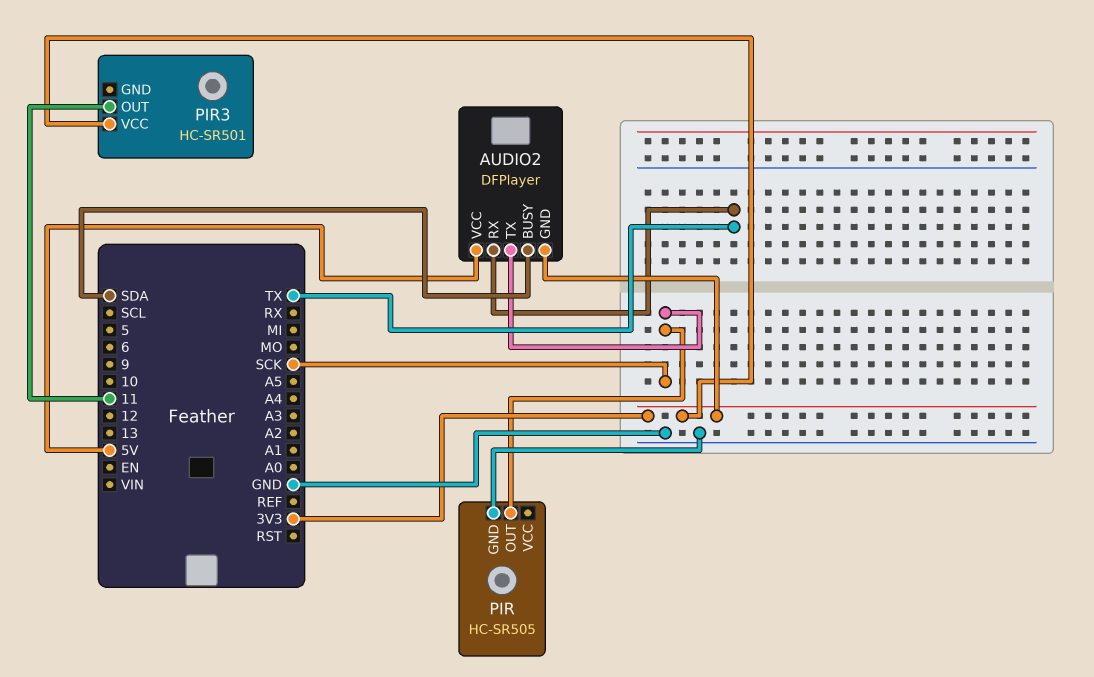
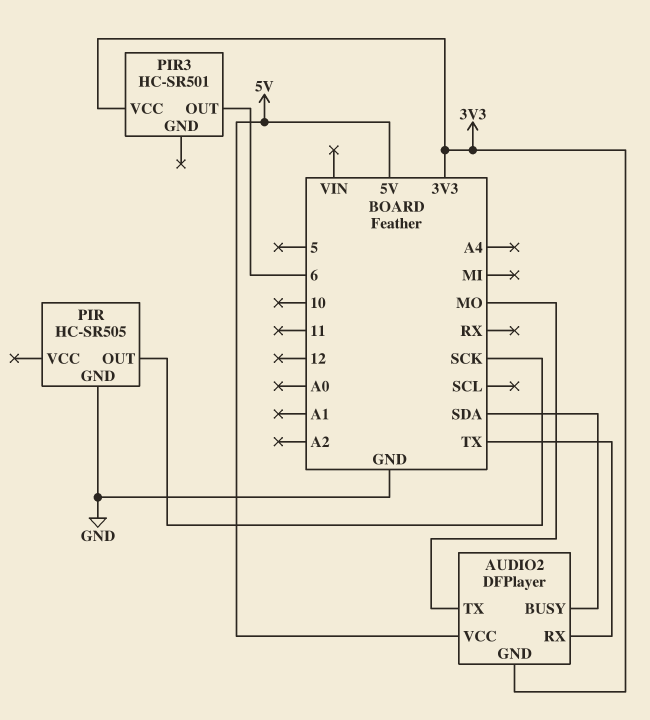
AUDIO2 pin TX: SCK -> MO
PIR3 pin OUT: 11 -> 6

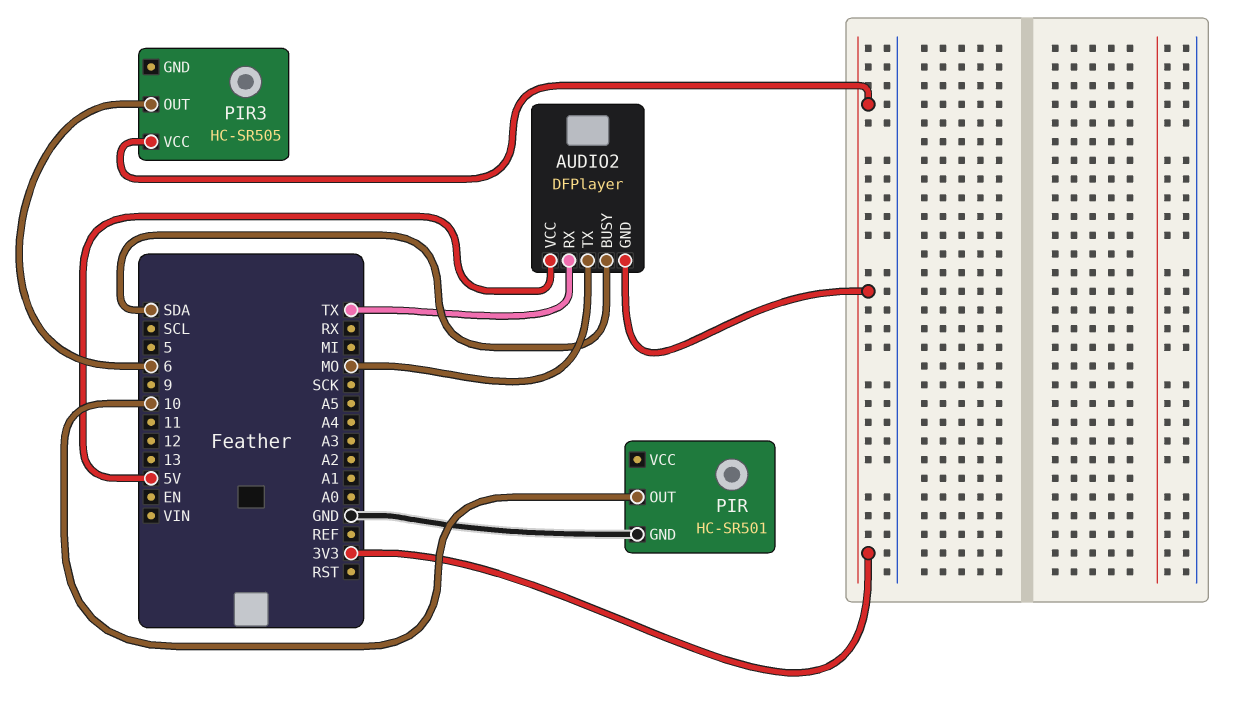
PIR: HC-SR505 -> HC-SR501
PIR pin OUT: SCK -> 10
PIR3: HC-SR501 -> HC-SR505

